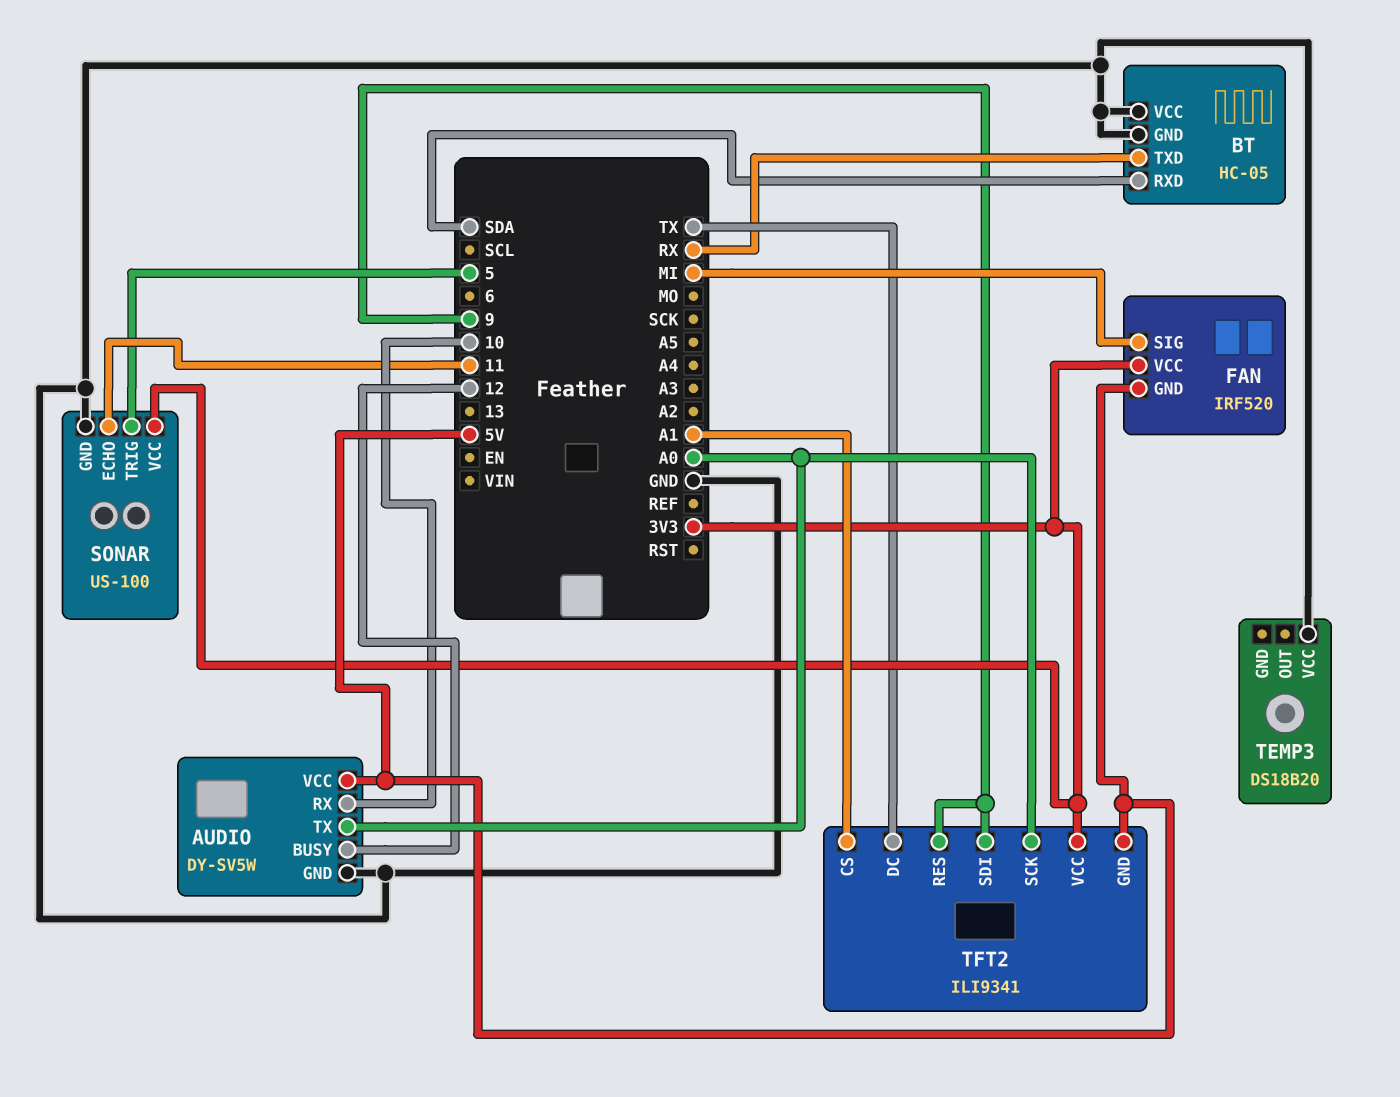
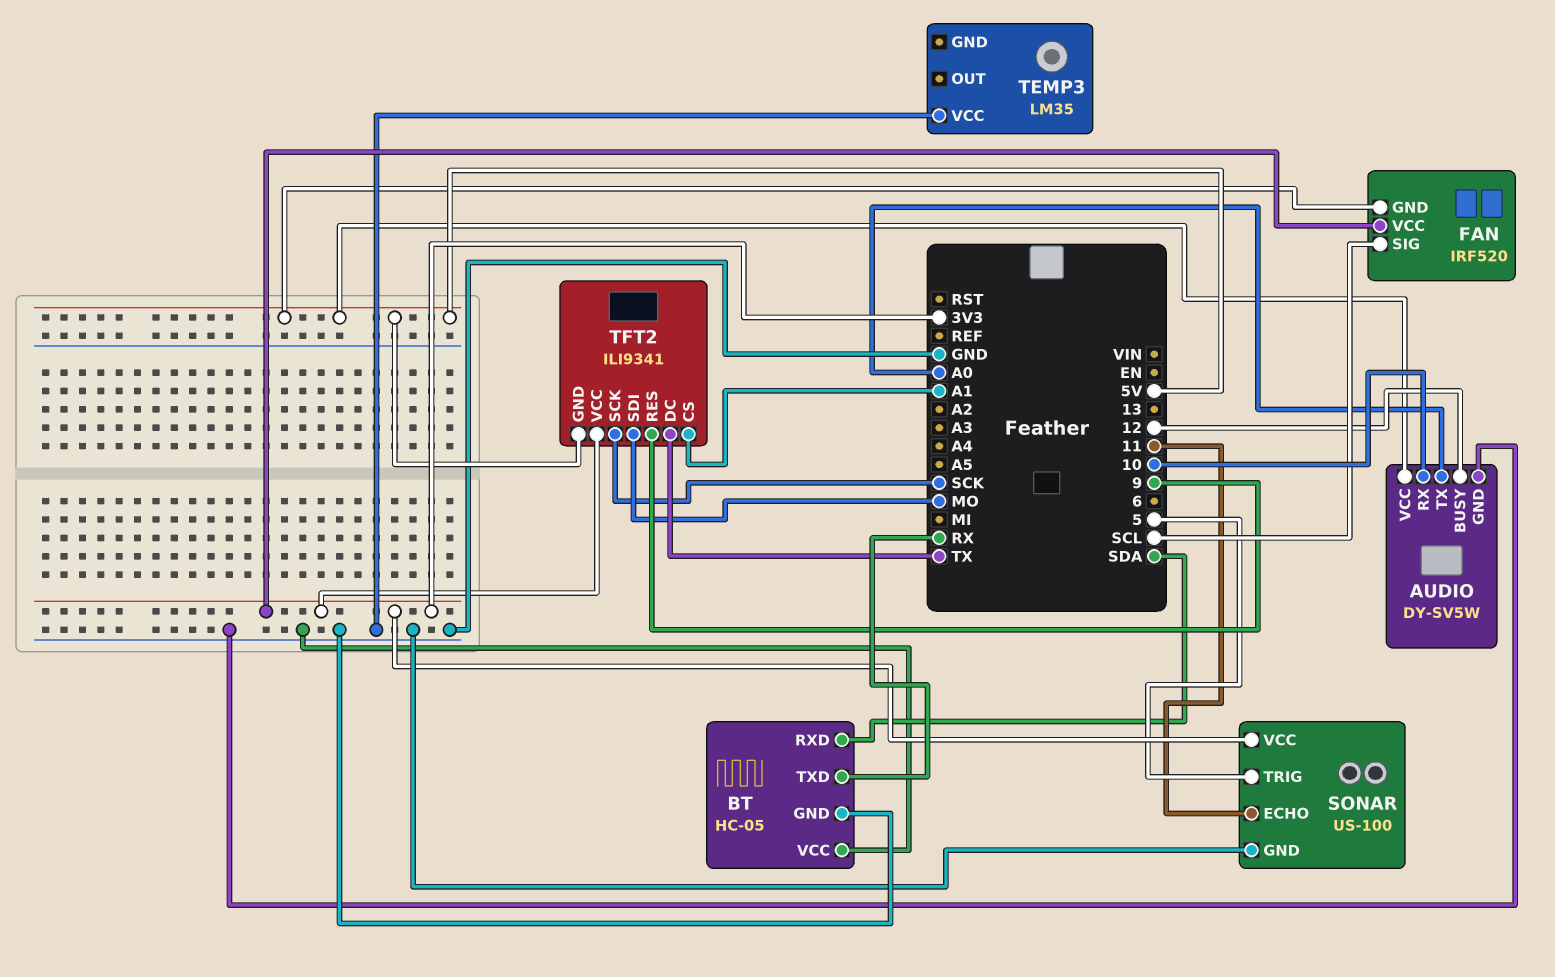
FAN pin SIG: MI -> SCL
TEMP3: DS18B20 -> LM35
TFT2 pin SCK: A0 -> SCK
TFT2 pin SDI: 9 -> MO

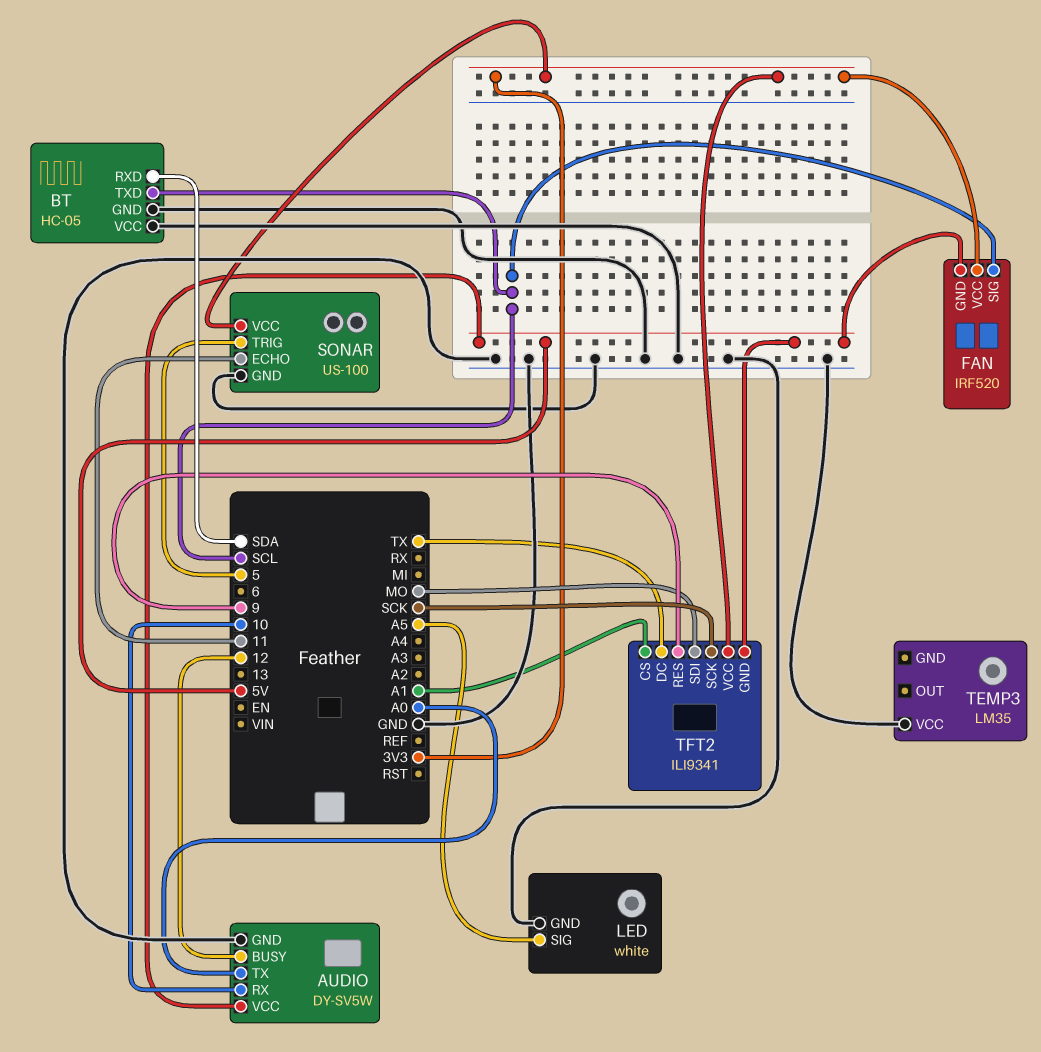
BT pin TXD: RX -> SCL
LED: none -> white
LED pin GND: none -> GND
LED pin SIG: none -> A5

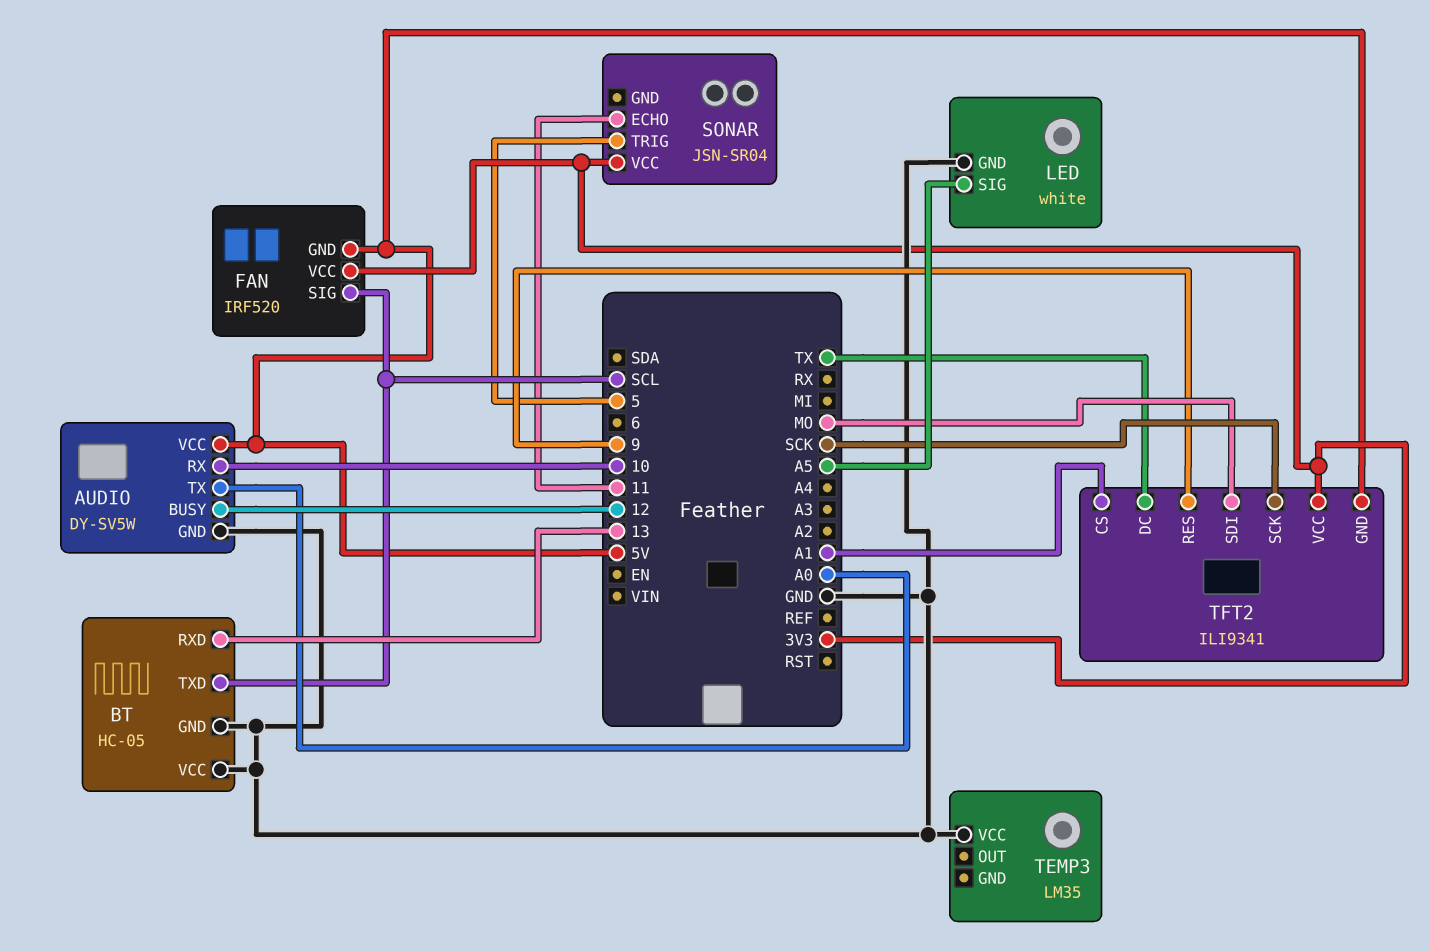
BT pin RXD: SDA -> 13
SONAR: US-100 -> JSN-SR04
SONAR pin GND: GND -> none

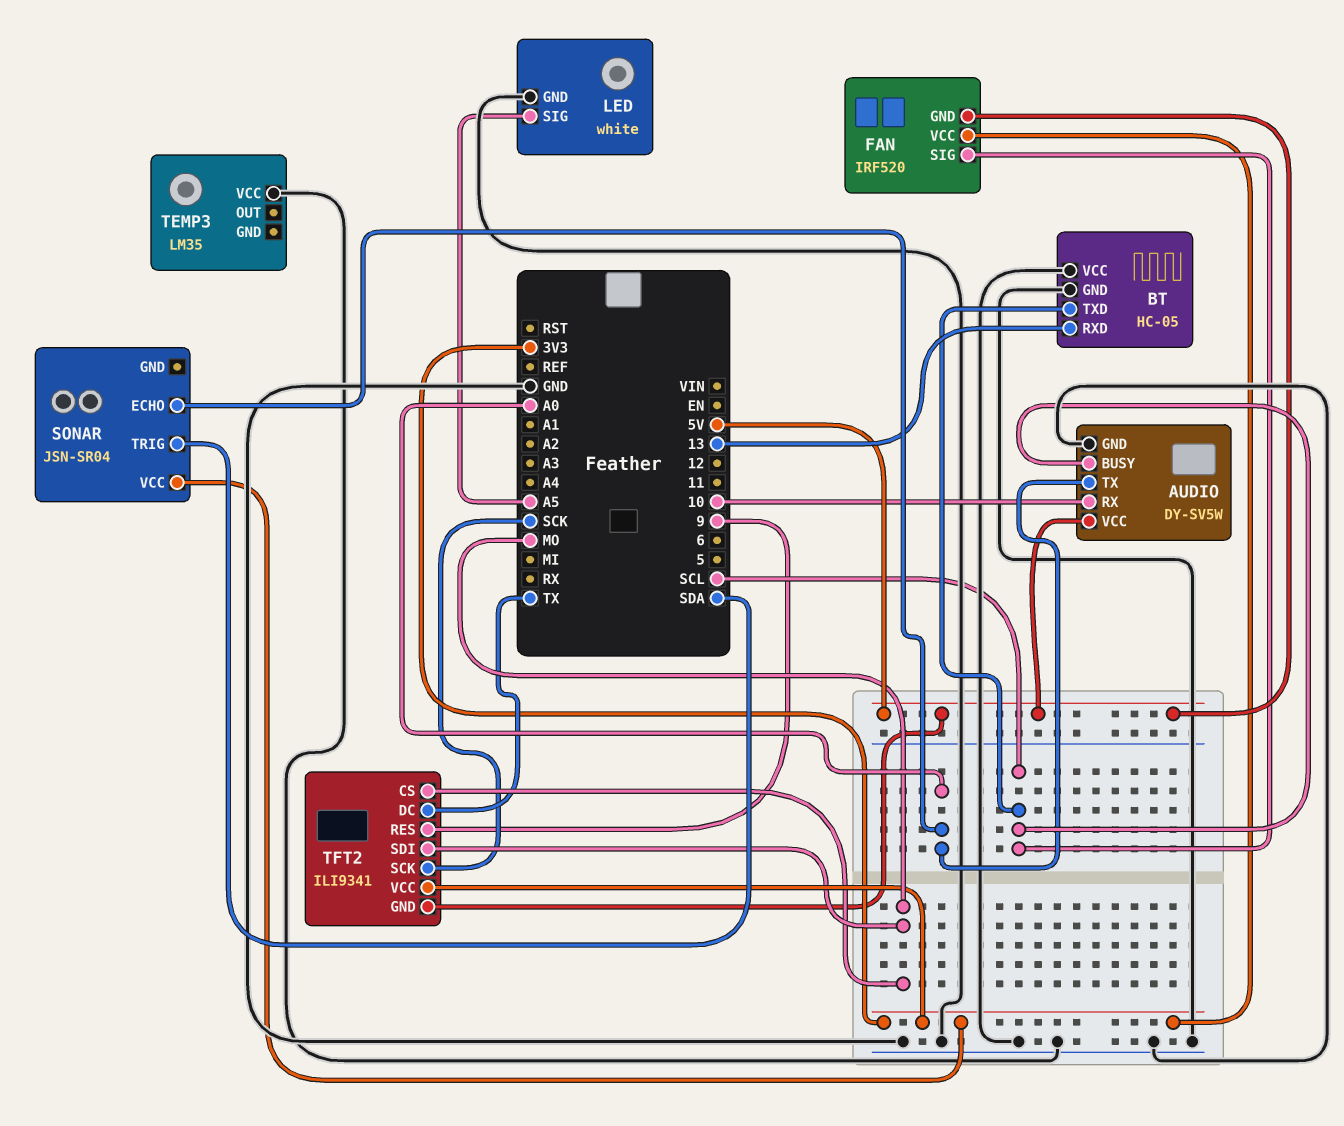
AUDIO pin BUSY: 12 -> SCL
SONAR pin ECHO: 11 -> A0
SONAR pin TRIG: 5 -> SDA
TFT2 pin CS: A1 -> MO

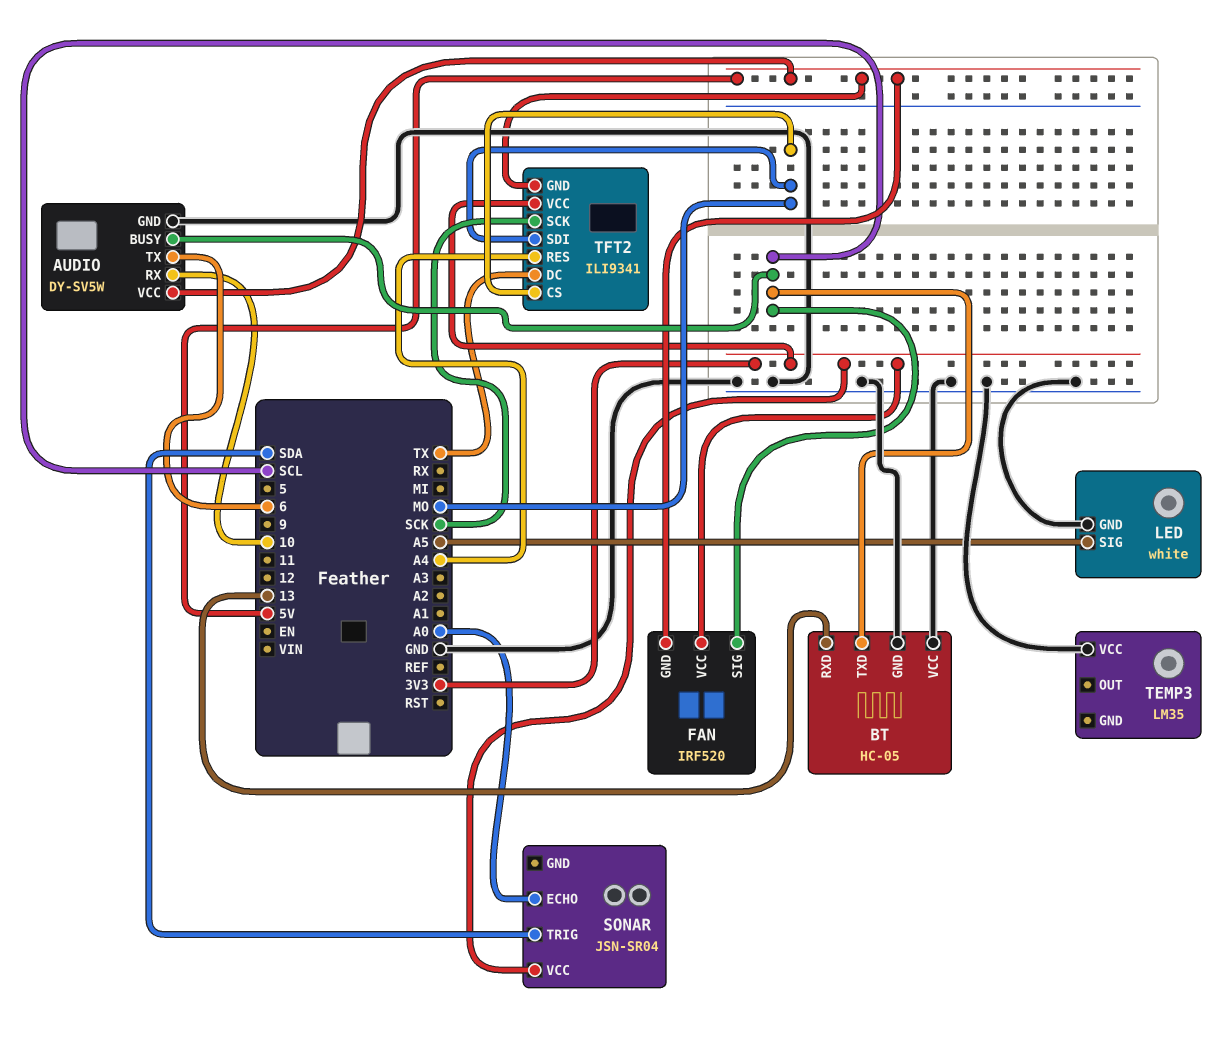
AUDIO pin TX: A0 -> 6
TFT2 pin RES: 9 -> A4

